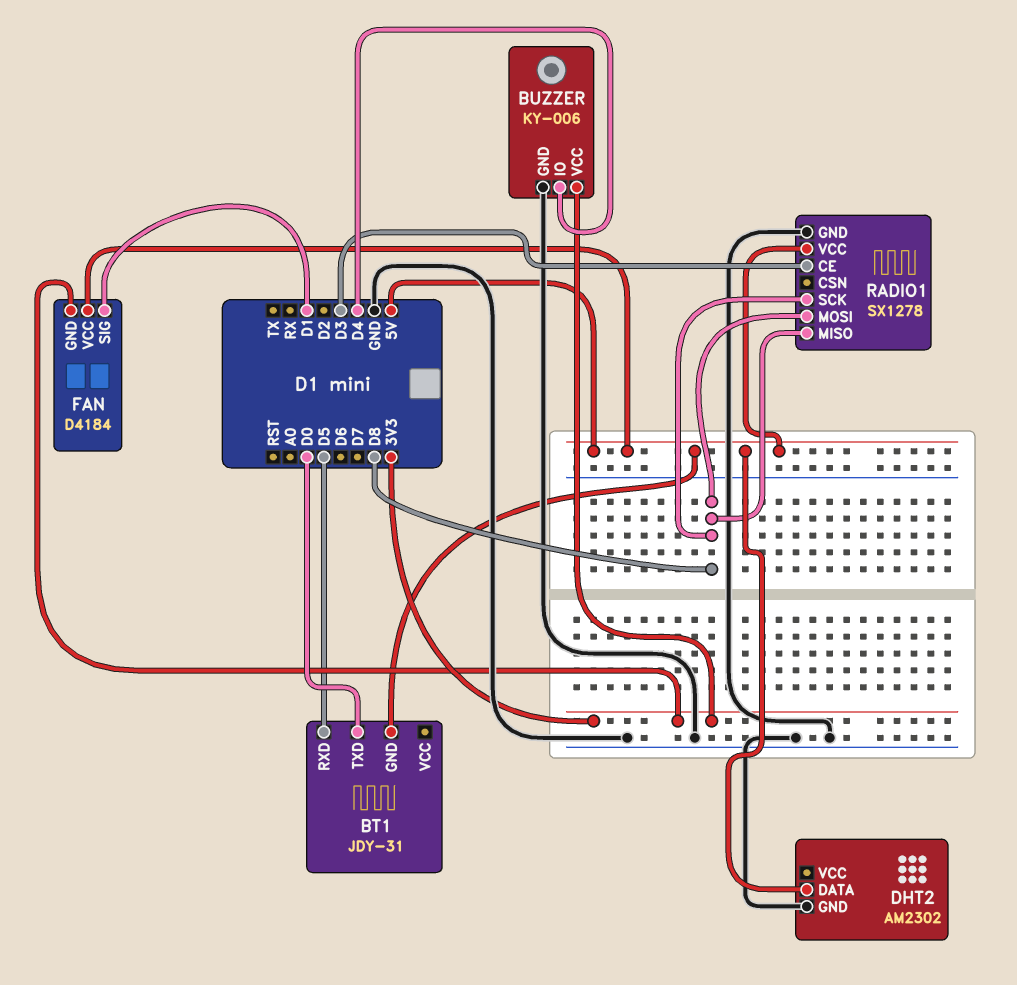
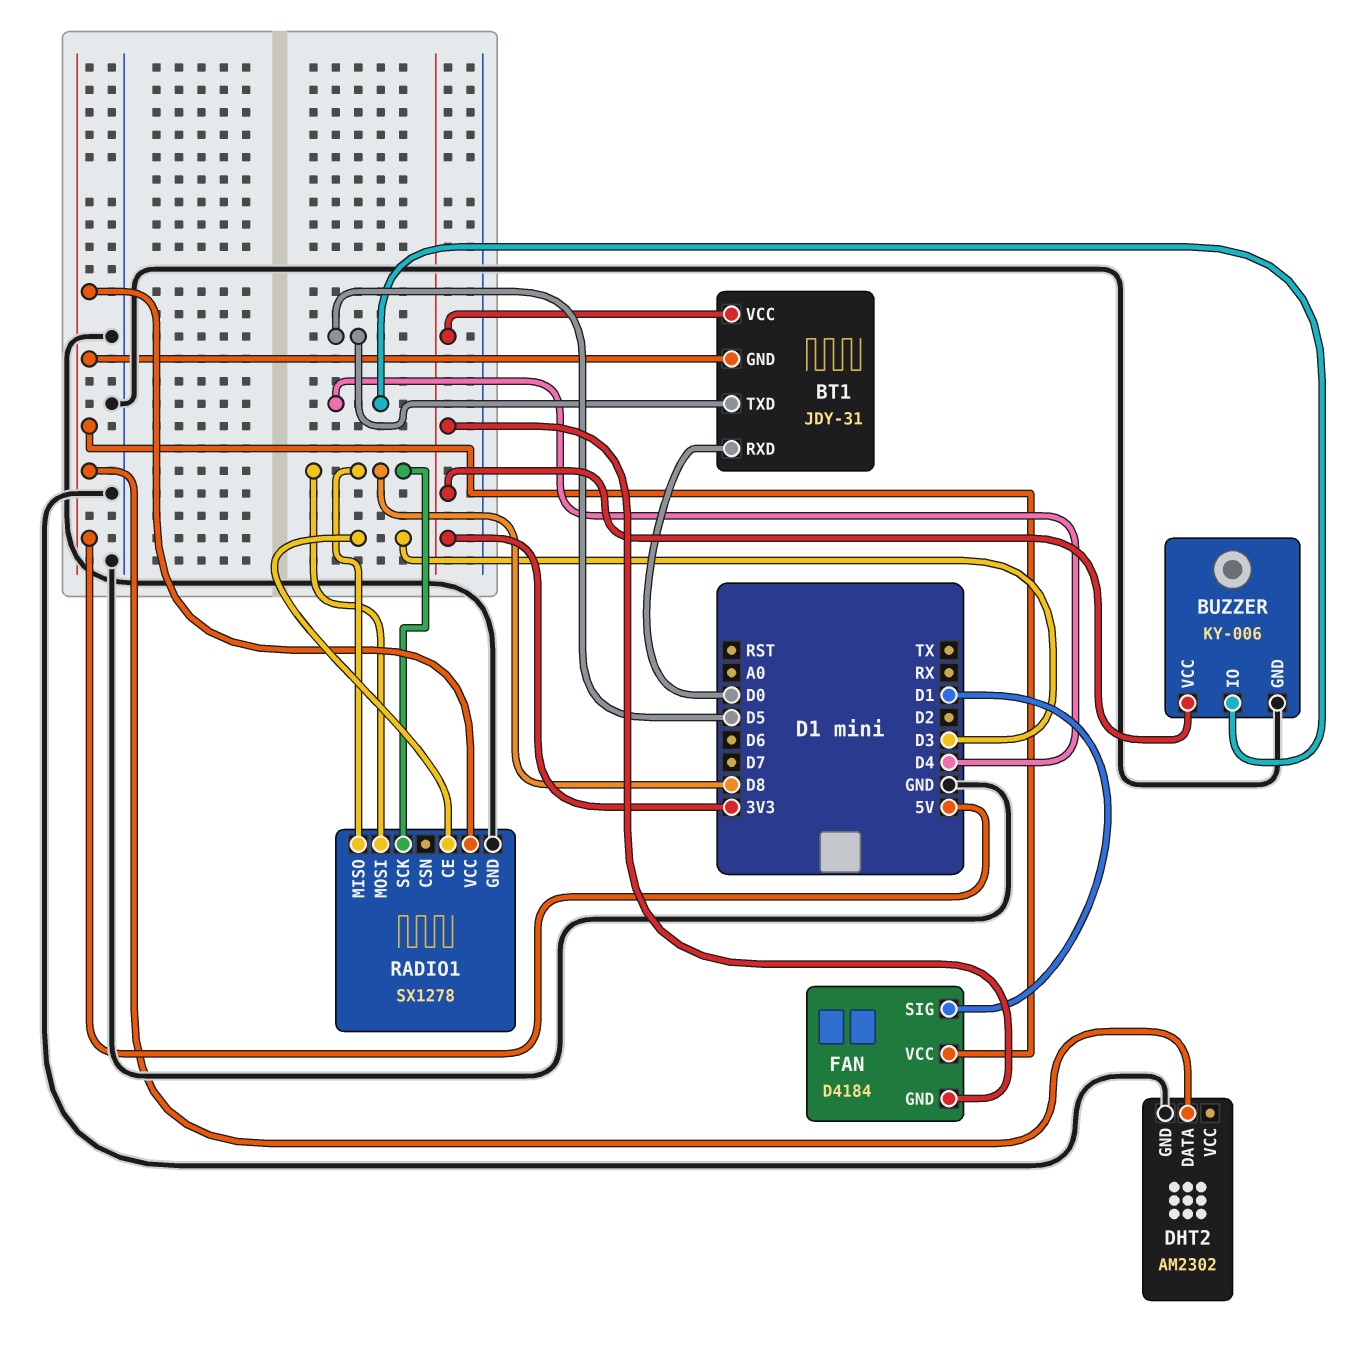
BT1 pin RXD: D5 -> D0
BT1 pin TXD: D0 -> D5
BT1 pin VCC: none -> 3V3

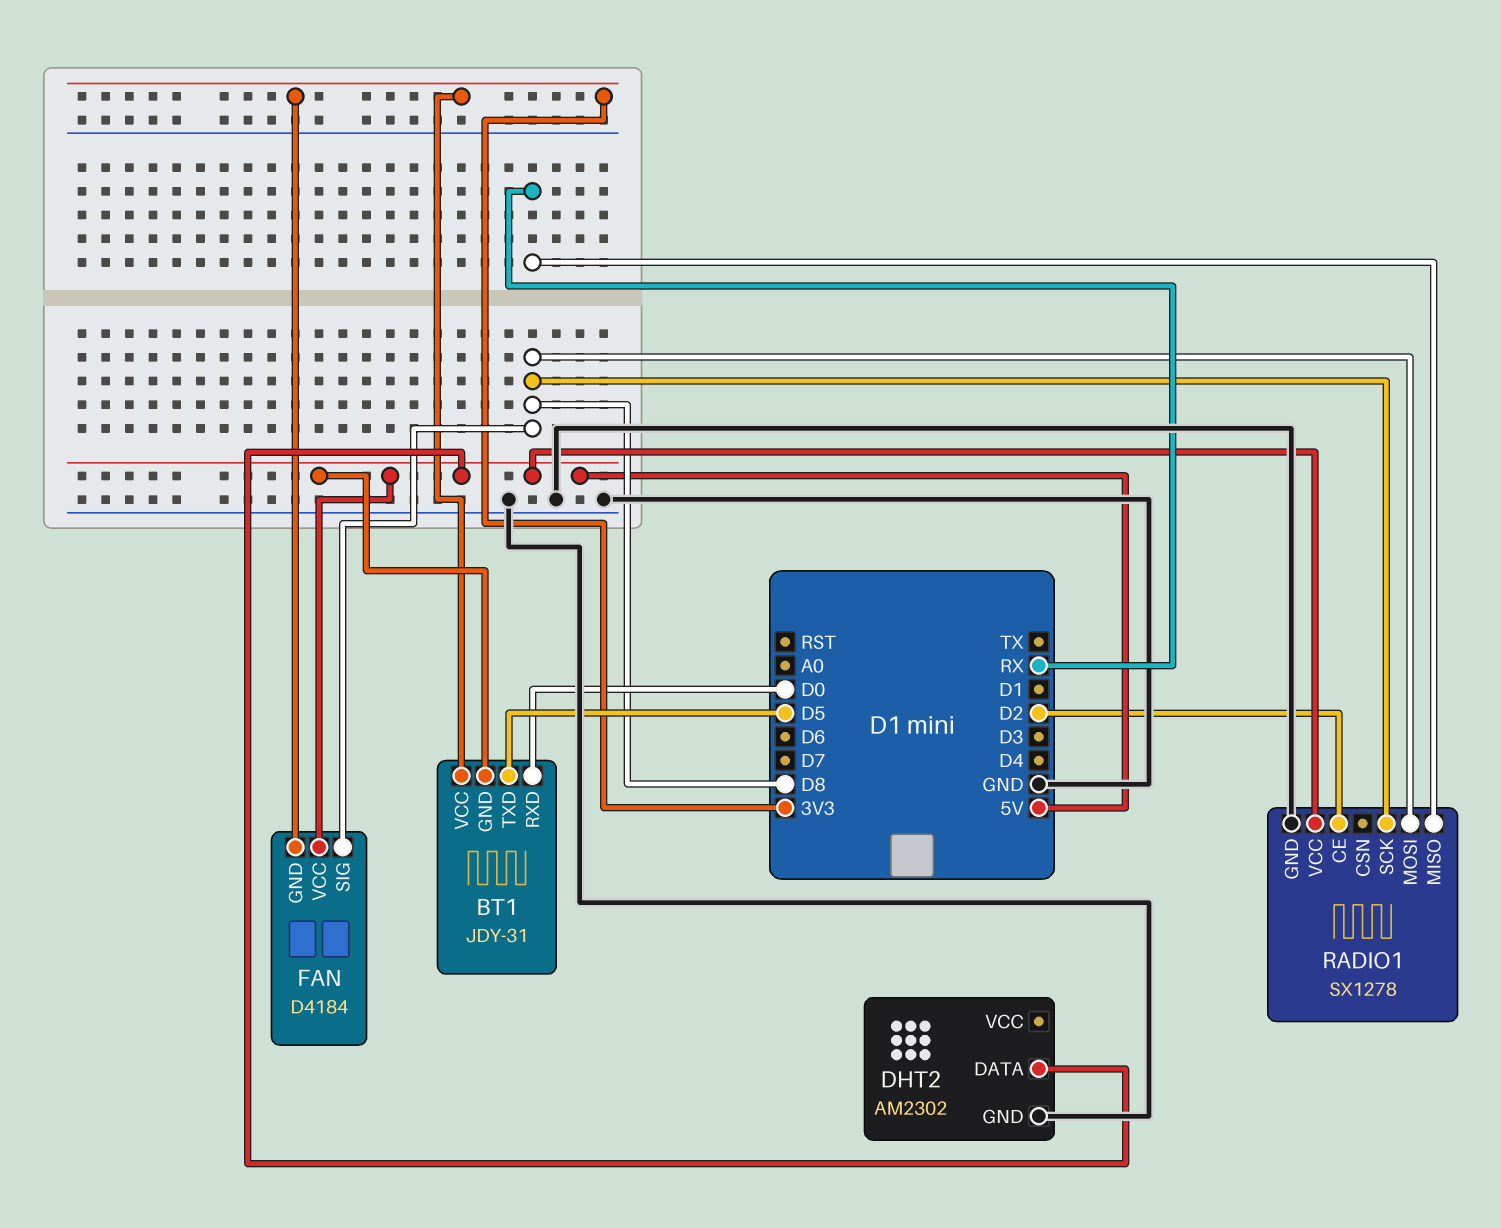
BUZZER: KY-006 -> none
BUZZER pin GND: GND -> none
BUZZER pin IO: D4 -> none
BUZZER pin VCC: 3V3 -> none
FAN pin SIG: D1 -> D8
RADIO1 pin CE: D3 -> D2
RADIO1 pin MISO: D8 -> RX

